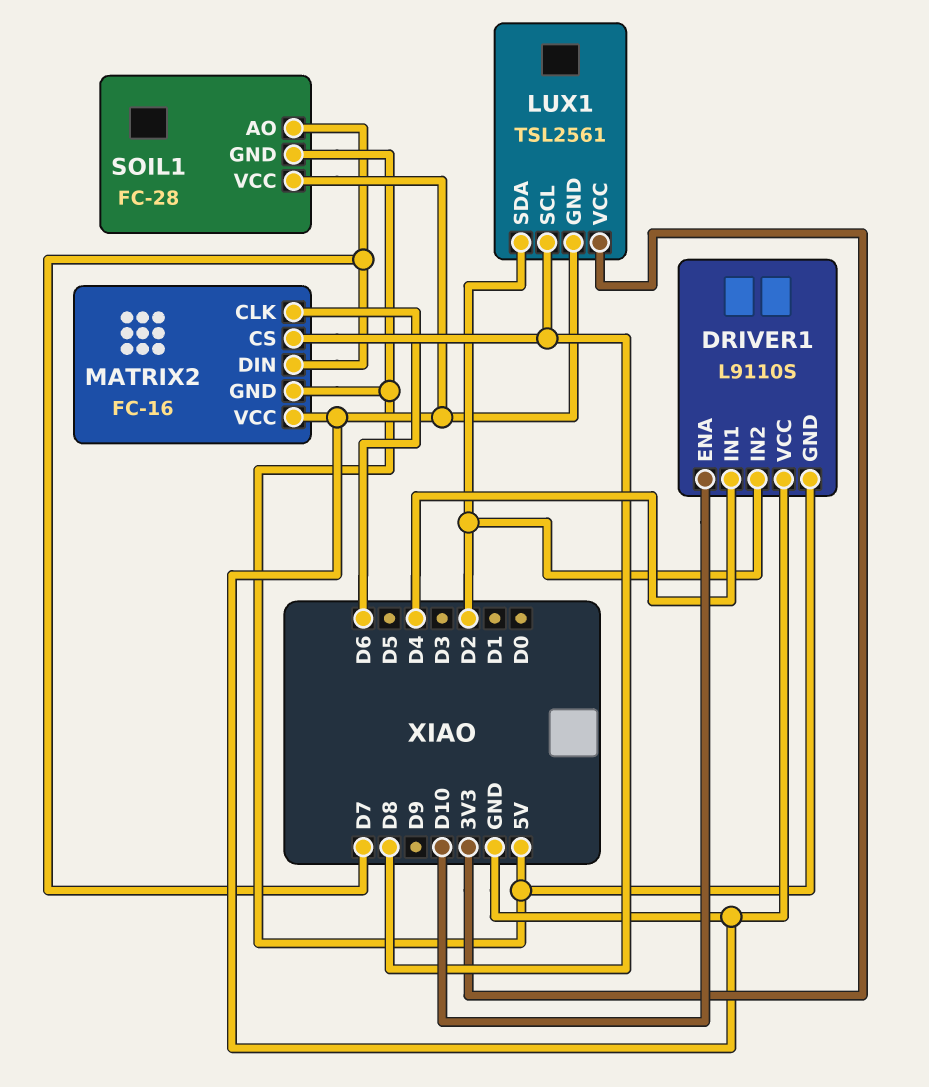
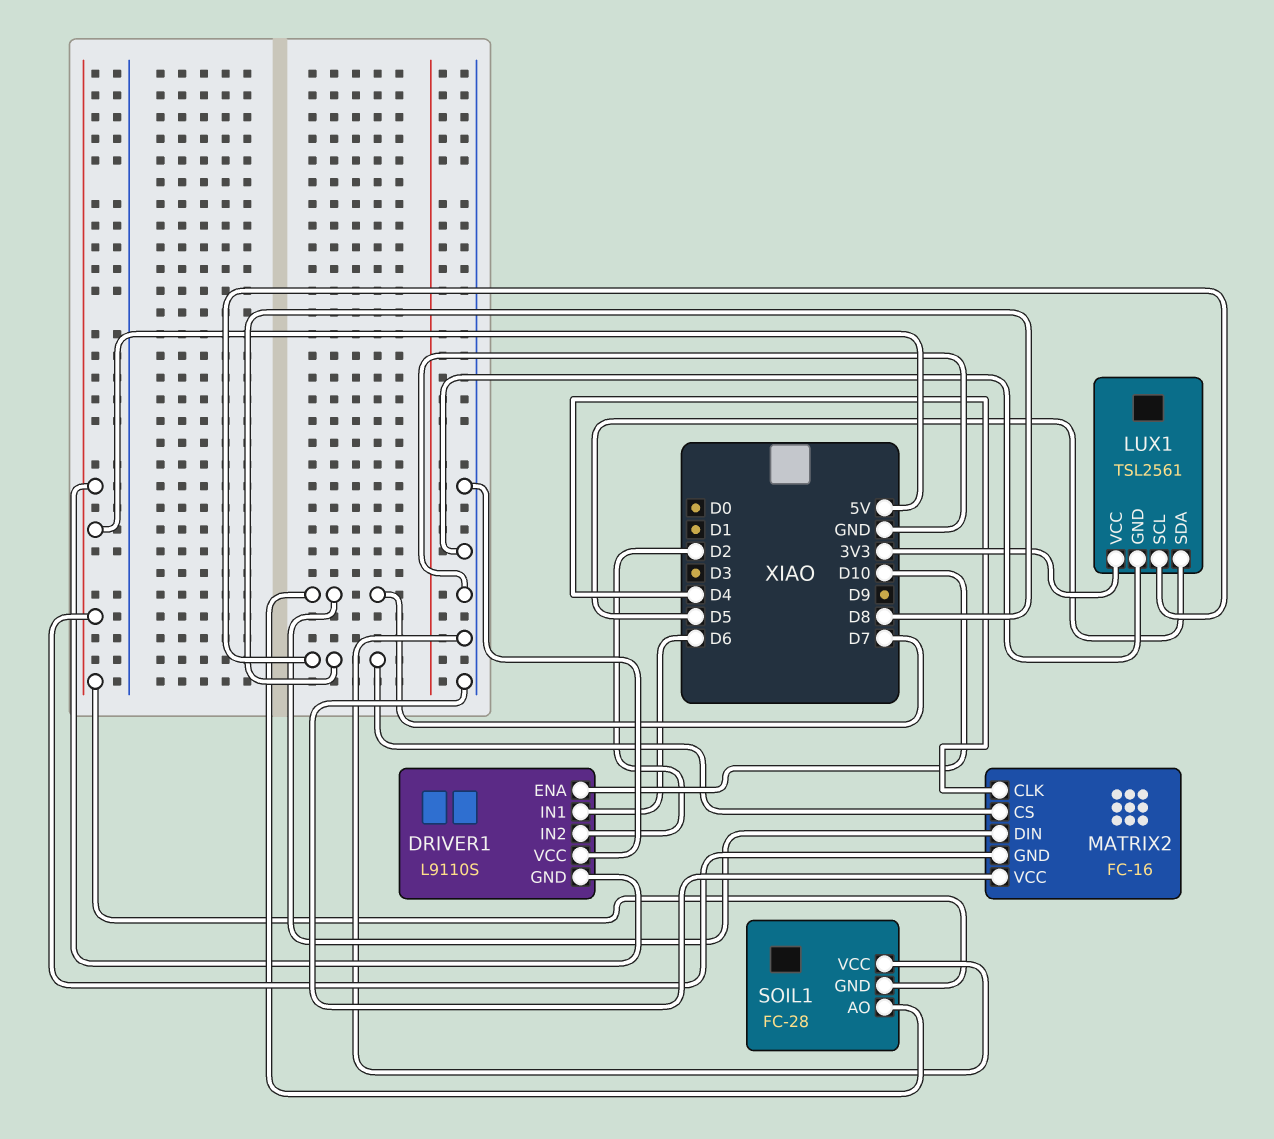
DRIVER1 pin IN1: D4 -> D6
LUX1 pin SDA: D2 -> D5
MATRIX2 pin CLK: D6 -> D4

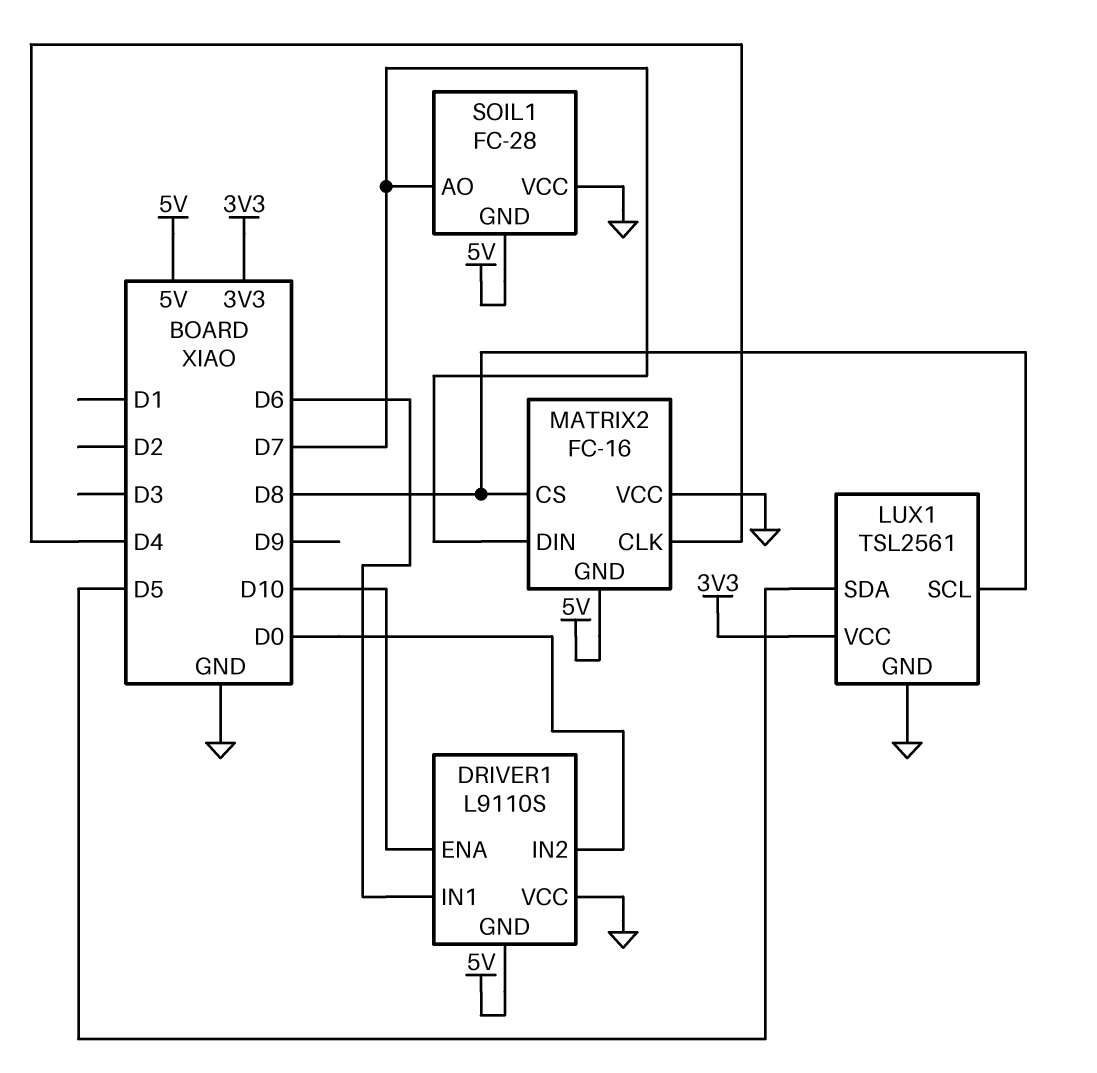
DRIVER1 pin IN2: D2 -> D0

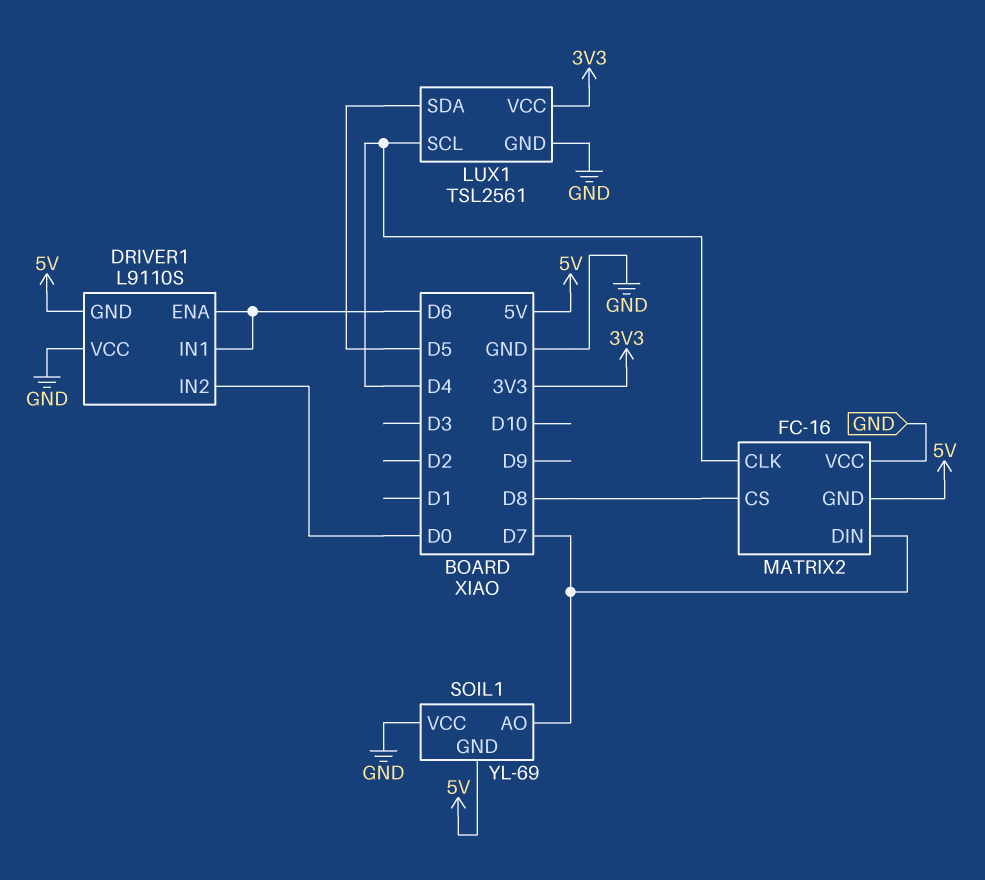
DRIVER1 pin ENA: D10 -> D6
LUX1 pin SCL: D8 -> D4
SOIL1: FC-28 -> YL-69

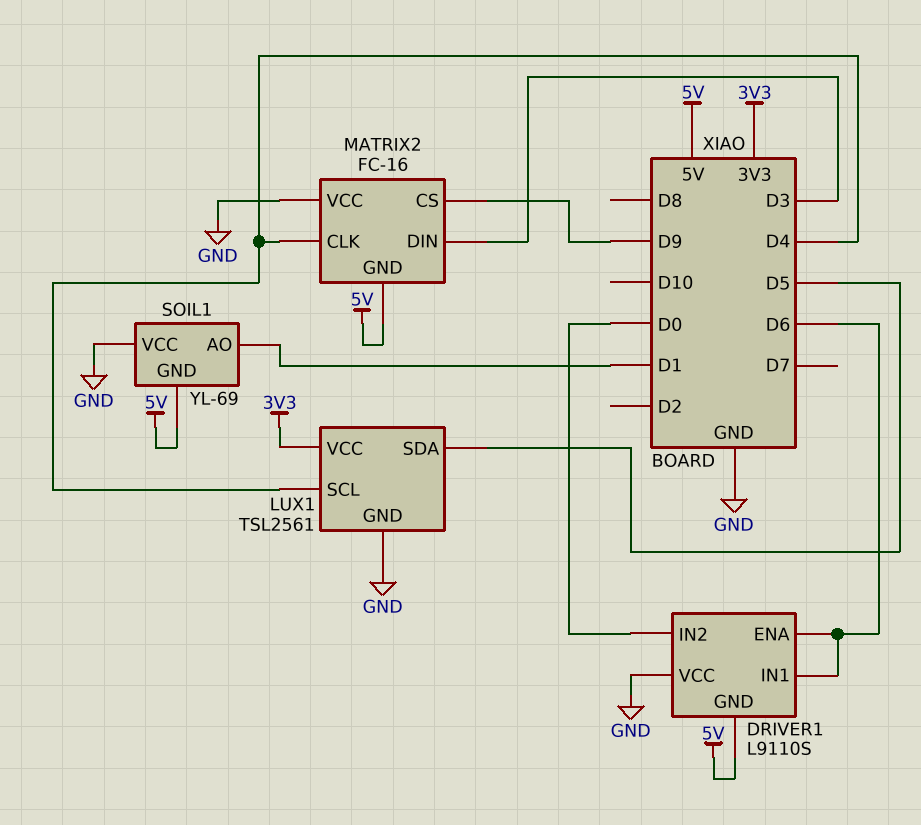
MATRIX2 pin CS: D8 -> D9
MATRIX2 pin DIN: D7 -> D3
SOIL1 pin AO: D7 -> D1

